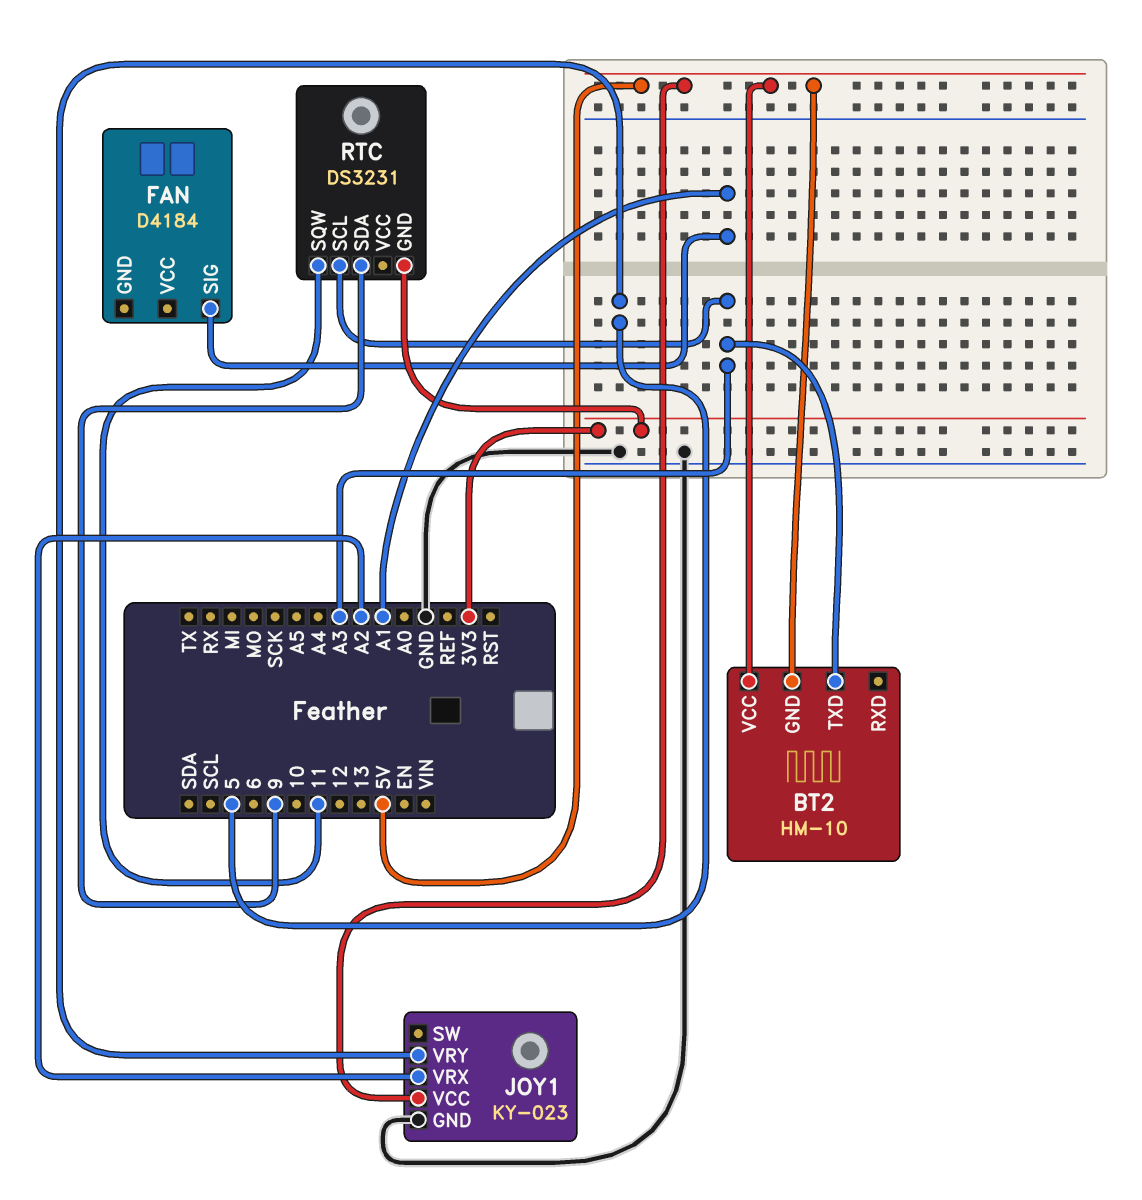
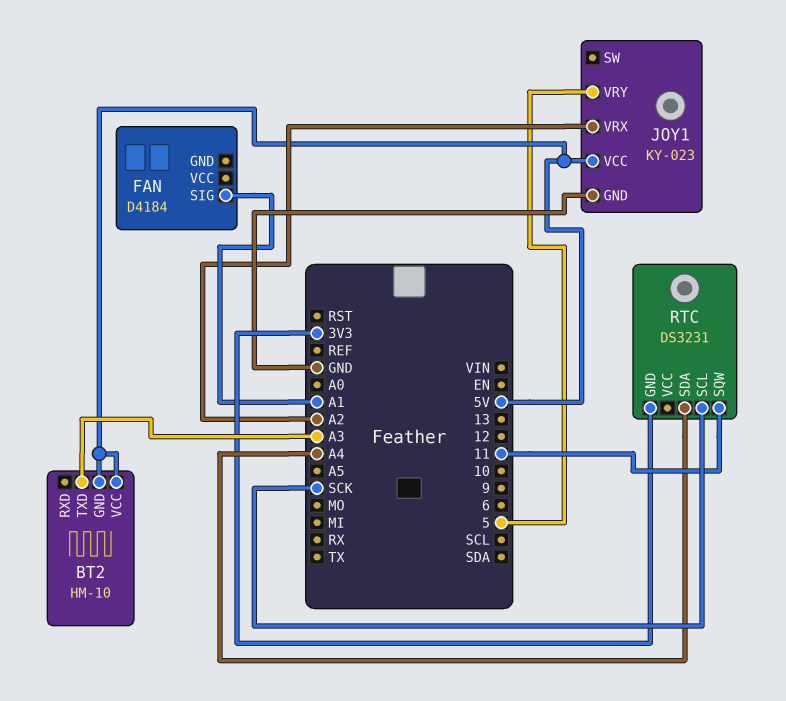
RTC pin SCL: A3 -> SCK
RTC pin SDA: 9 -> A4

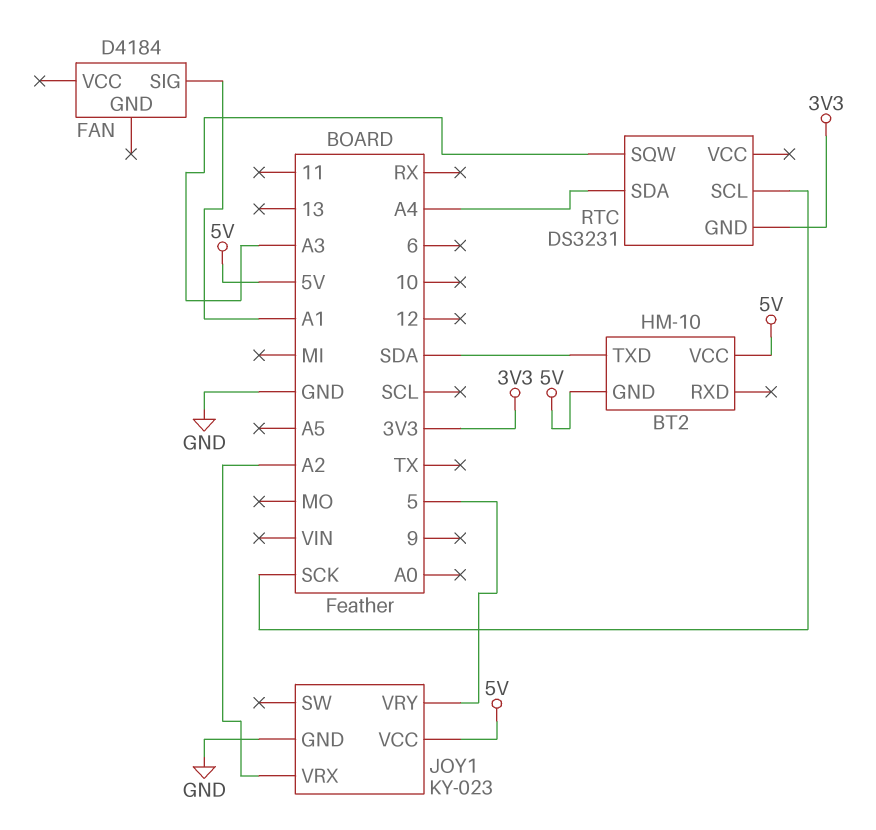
BT2 pin TXD: A3 -> SDA
RTC pin SQW: 11 -> A3

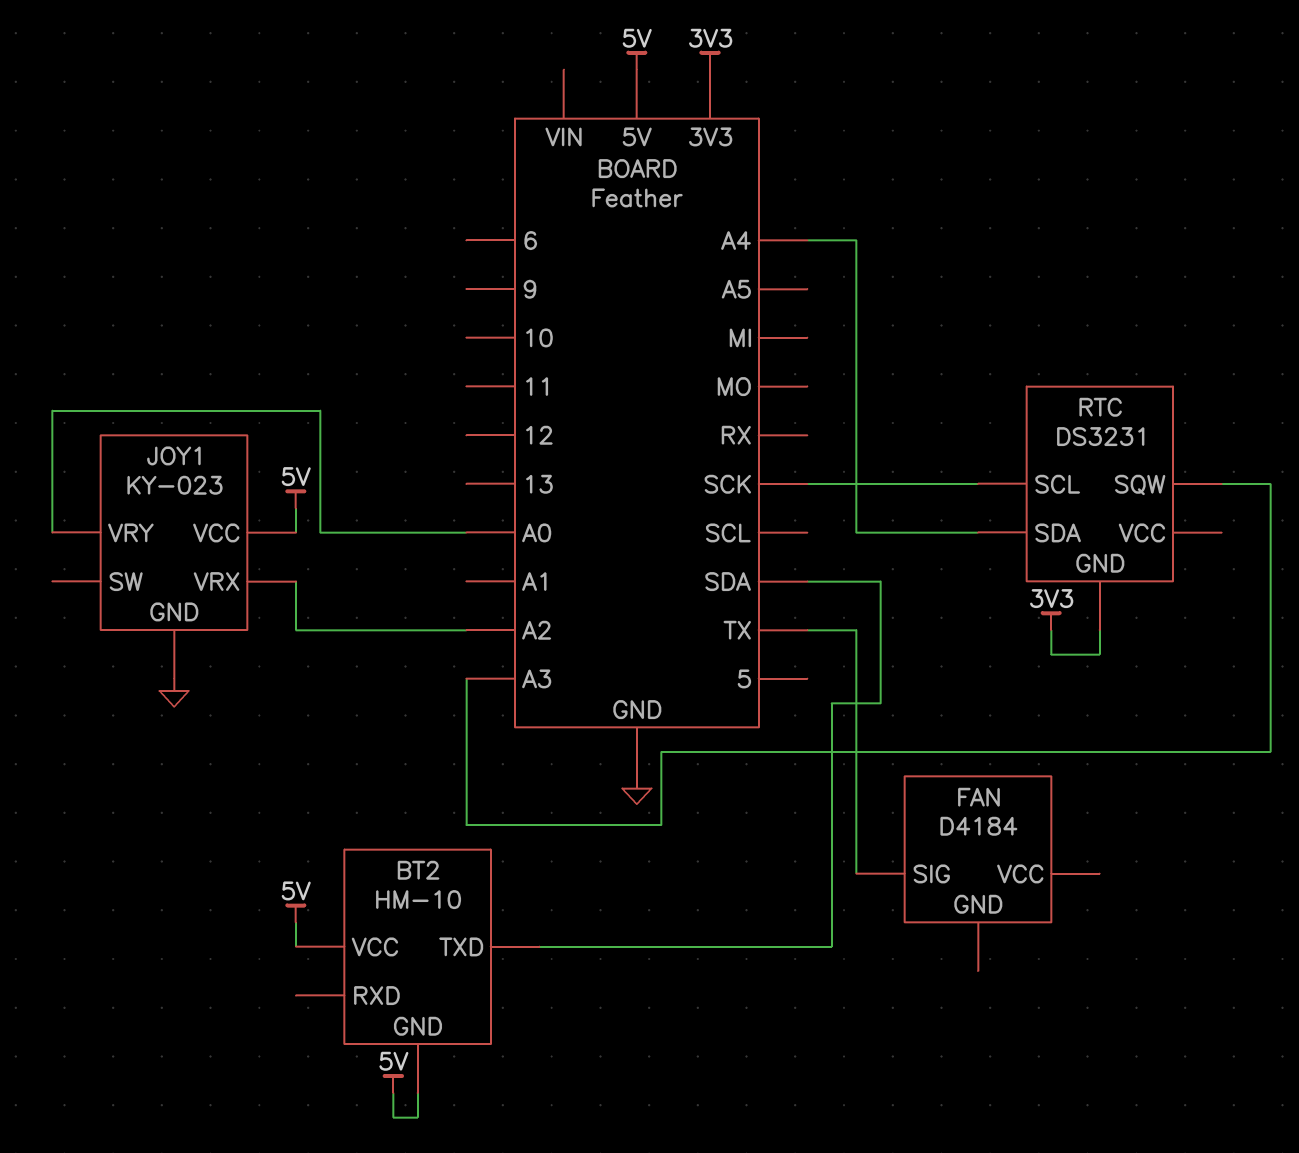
FAN pin SIG: A1 -> TX
JOY1 pin VRY: 5 -> A0

